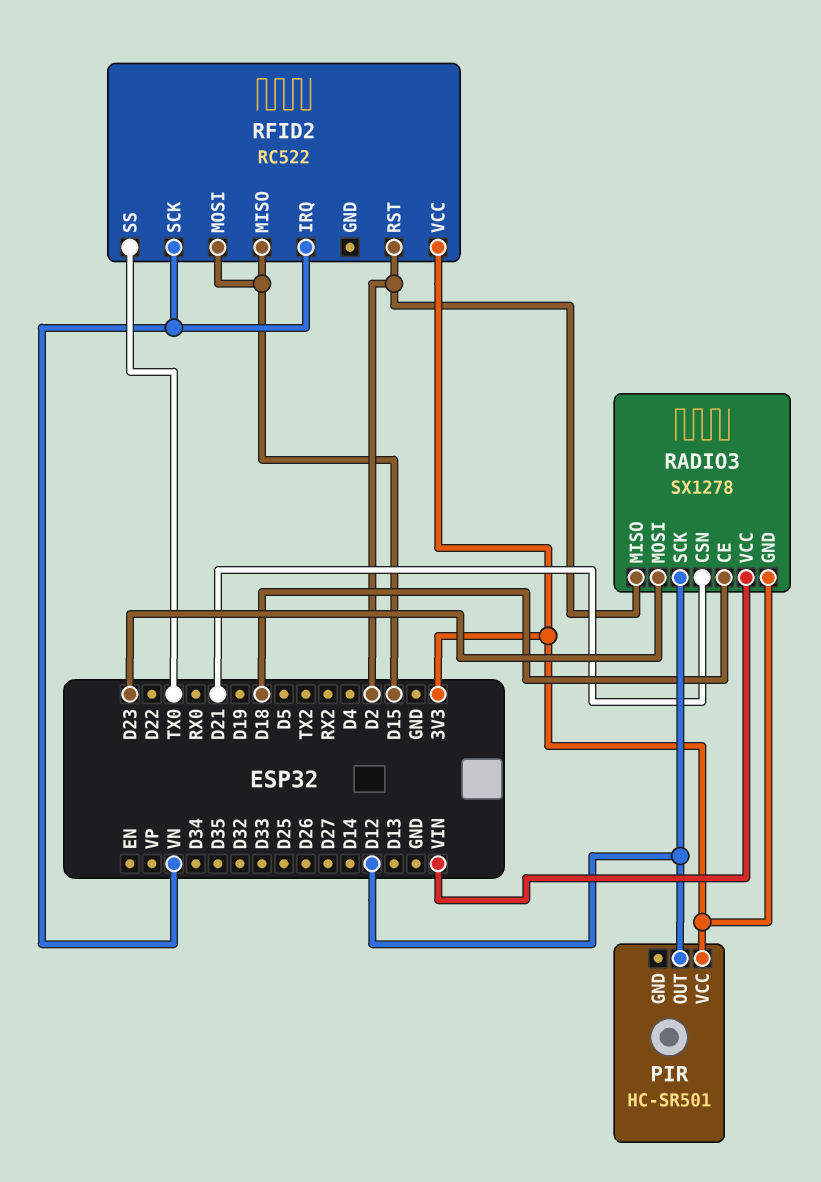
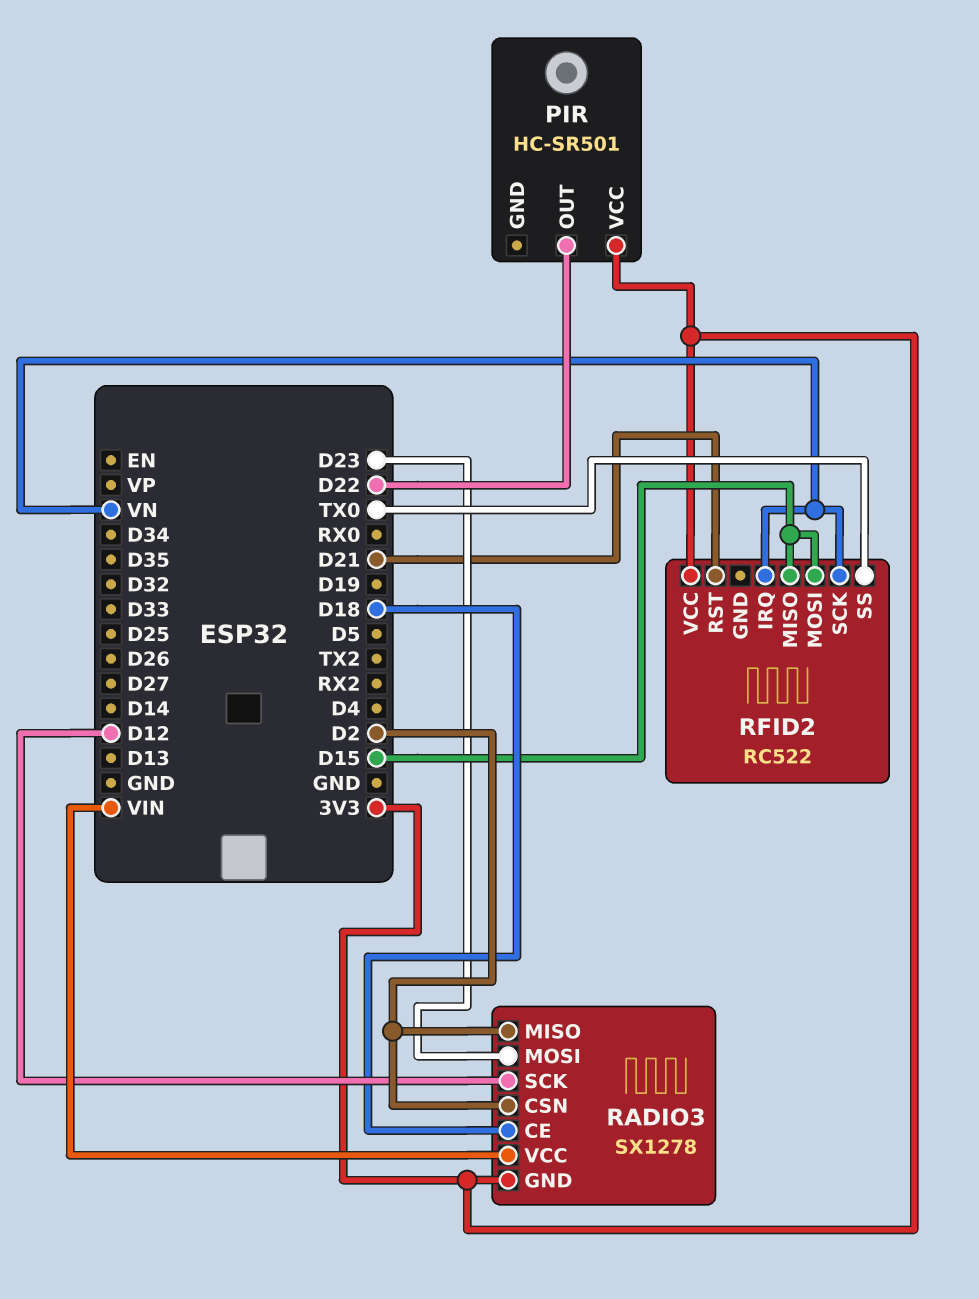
PIR pin OUT: D12 -> D22
RADIO3 pin CSN: D21 -> D2
RFID2 pin RST: D2 -> D21

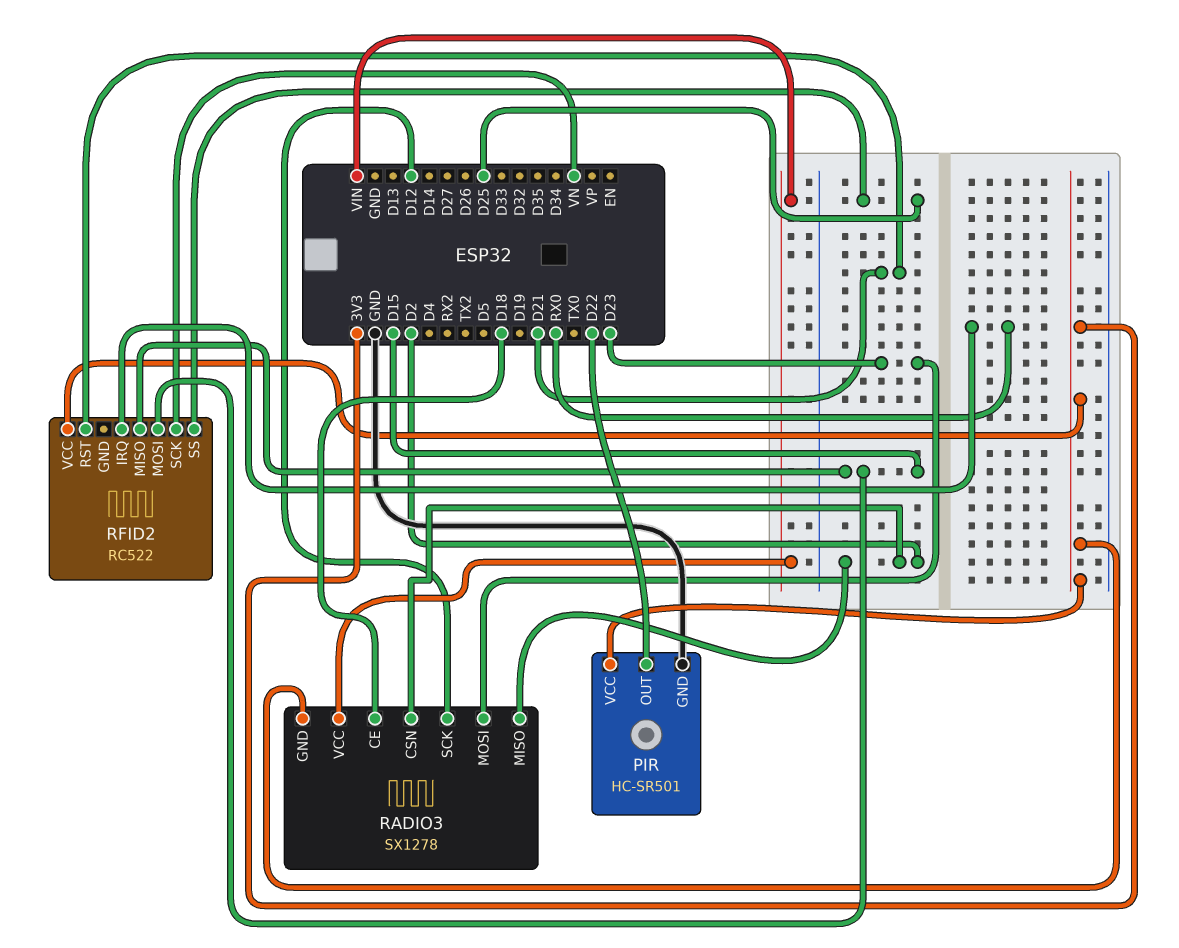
PIR pin GND: none -> GND
RFID2 pin IRQ: VN -> RX0
RFID2 pin SS: TX0 -> D25

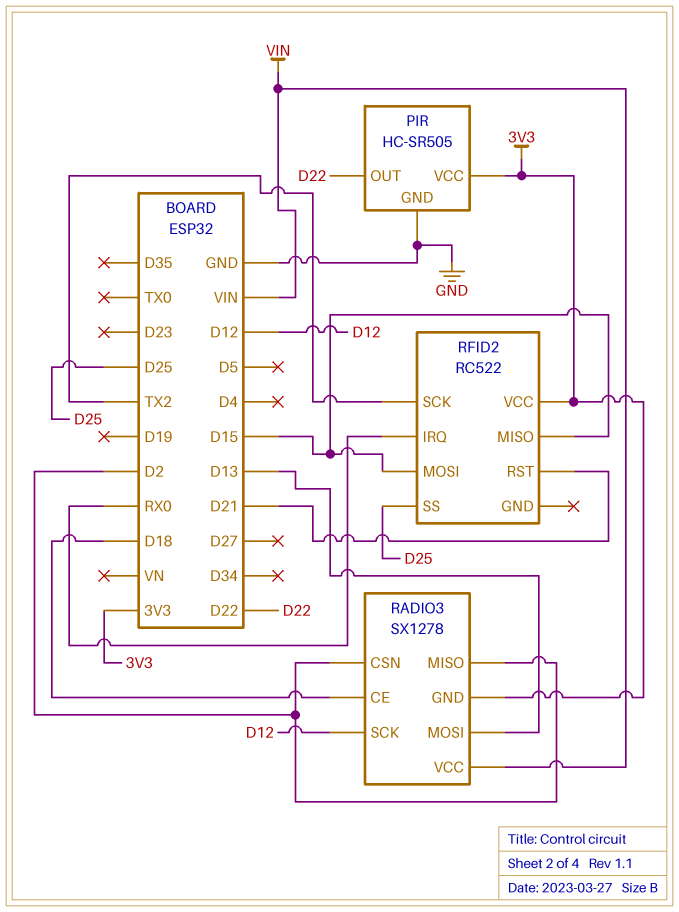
PIR: HC-SR501 -> HC-SR505
RADIO3 pin MOSI: D23 -> D13
RFID2 pin SCK: VN -> TX2

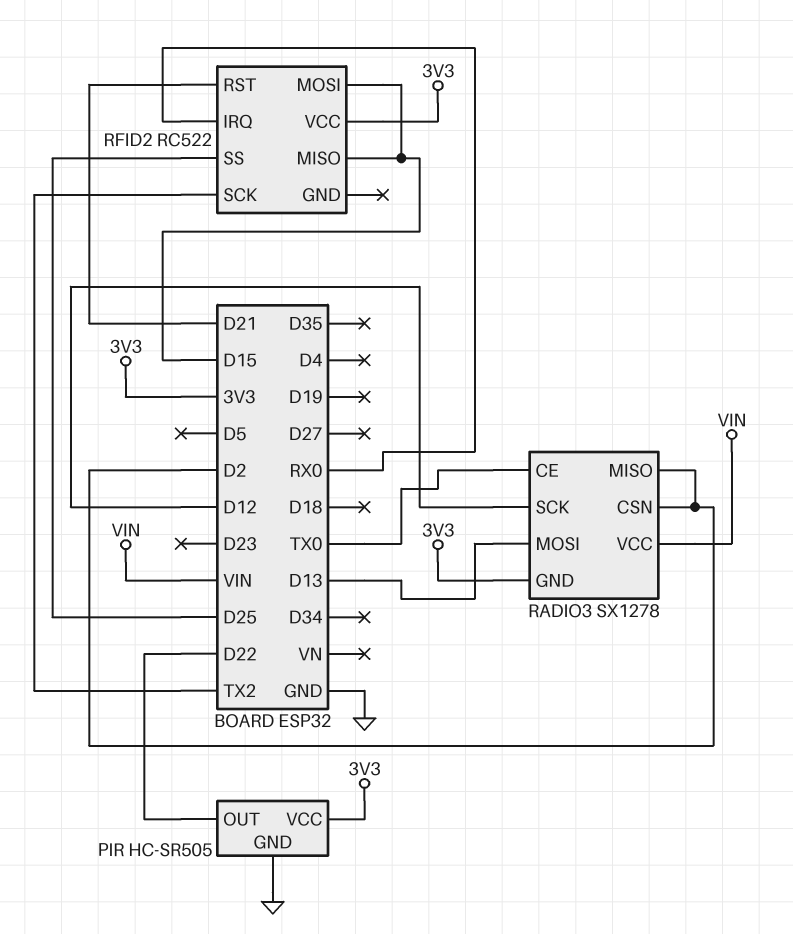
RADIO3 pin CE: D18 -> TX0

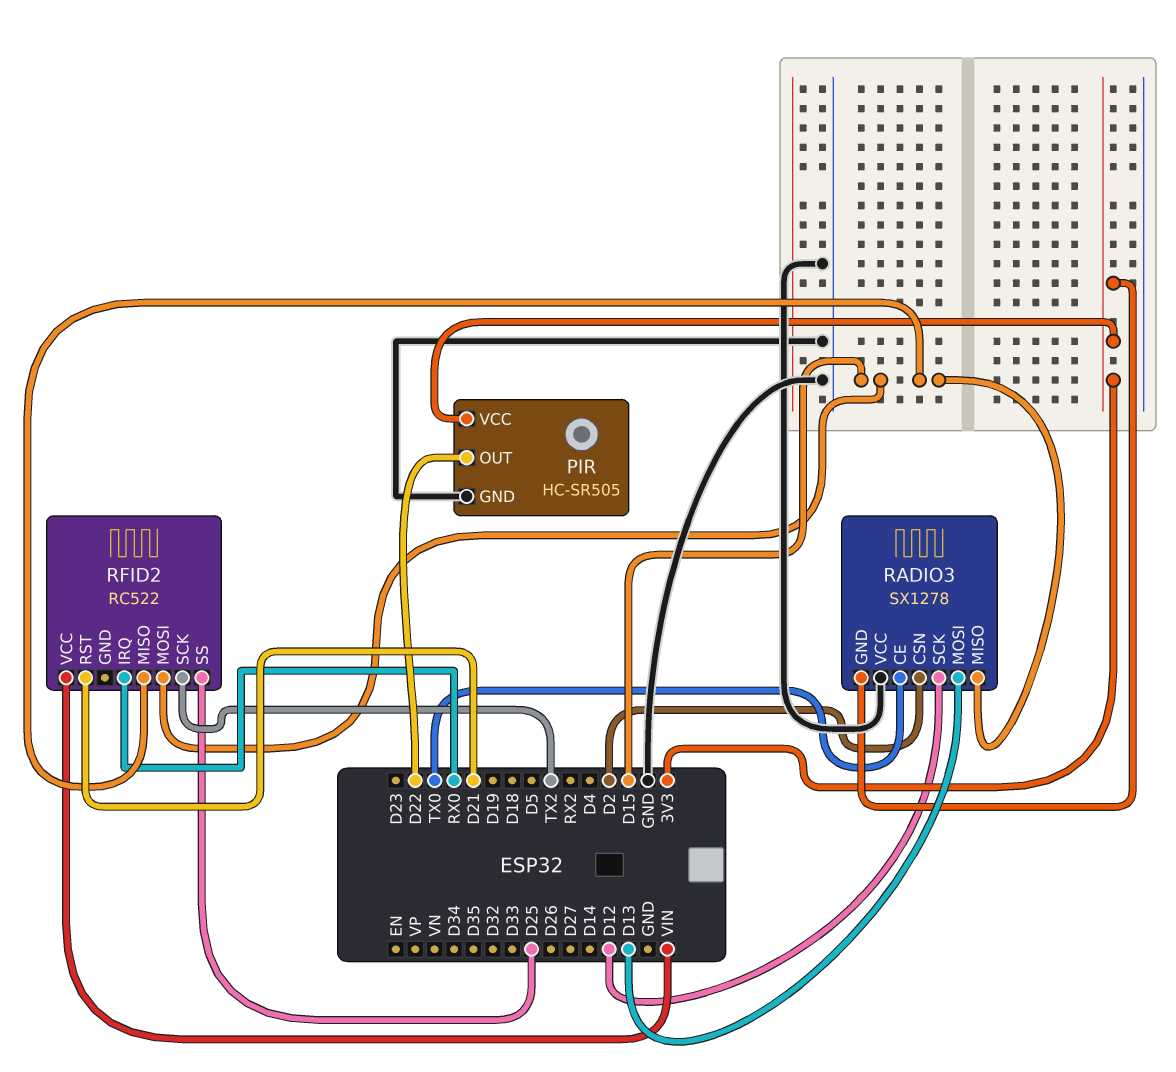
RADIO3 pin MISO: D2 -> D15
RADIO3 pin VCC: VIN -> GND
RFID2 pin VCC: 3V3 -> VIN

